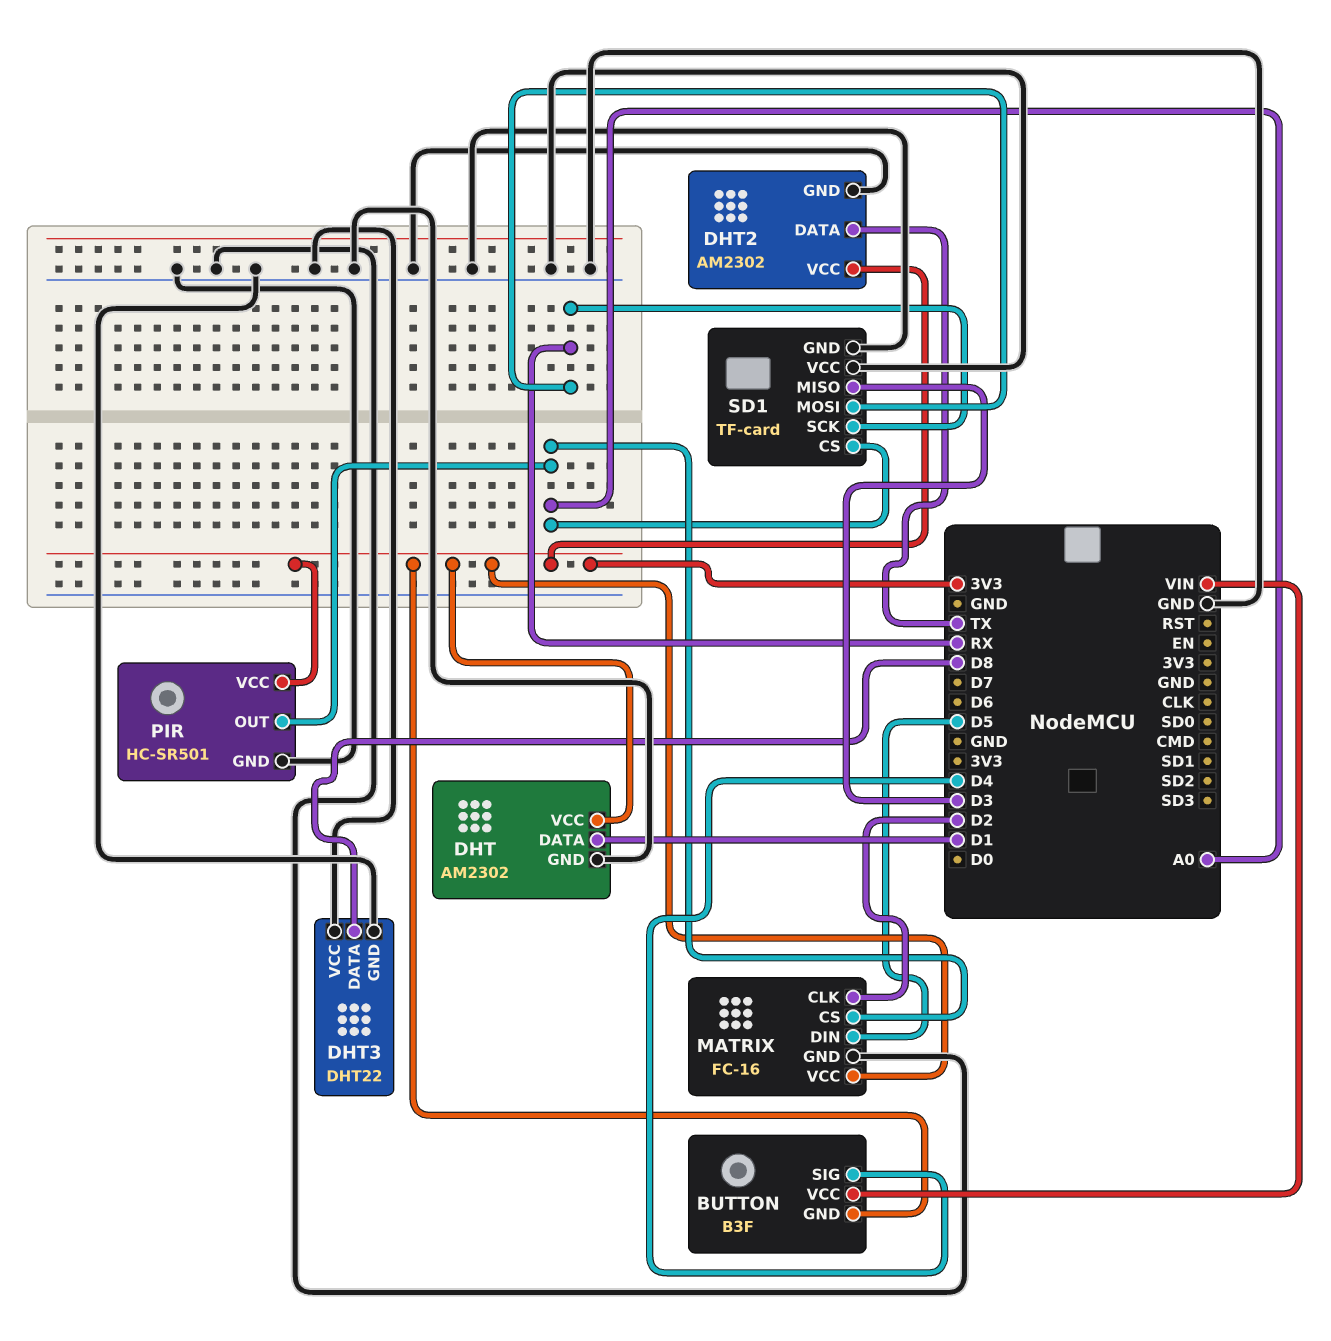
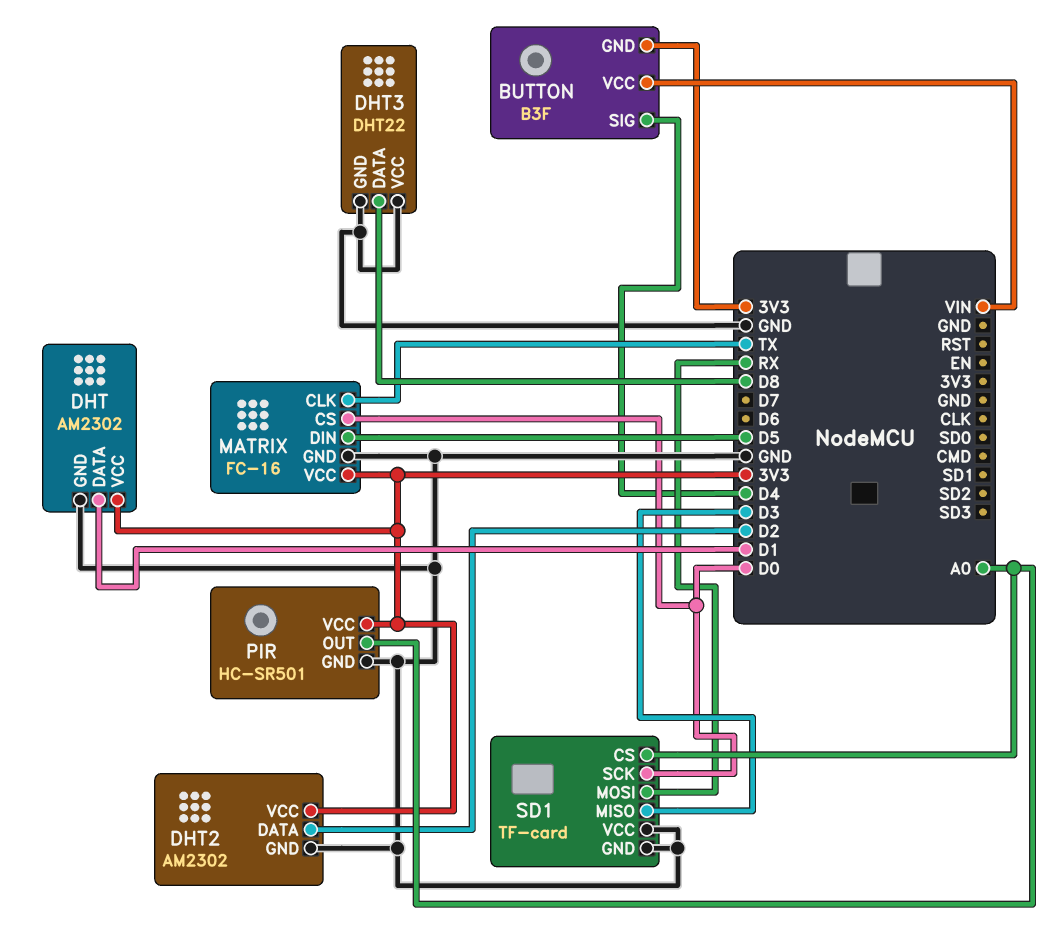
DHT2 pin DATA: TX -> D2
MATRIX pin CLK: D2 -> TX
MATRIX pin CS: A0 -> D0
SD1 pin SCK: RX -> D0

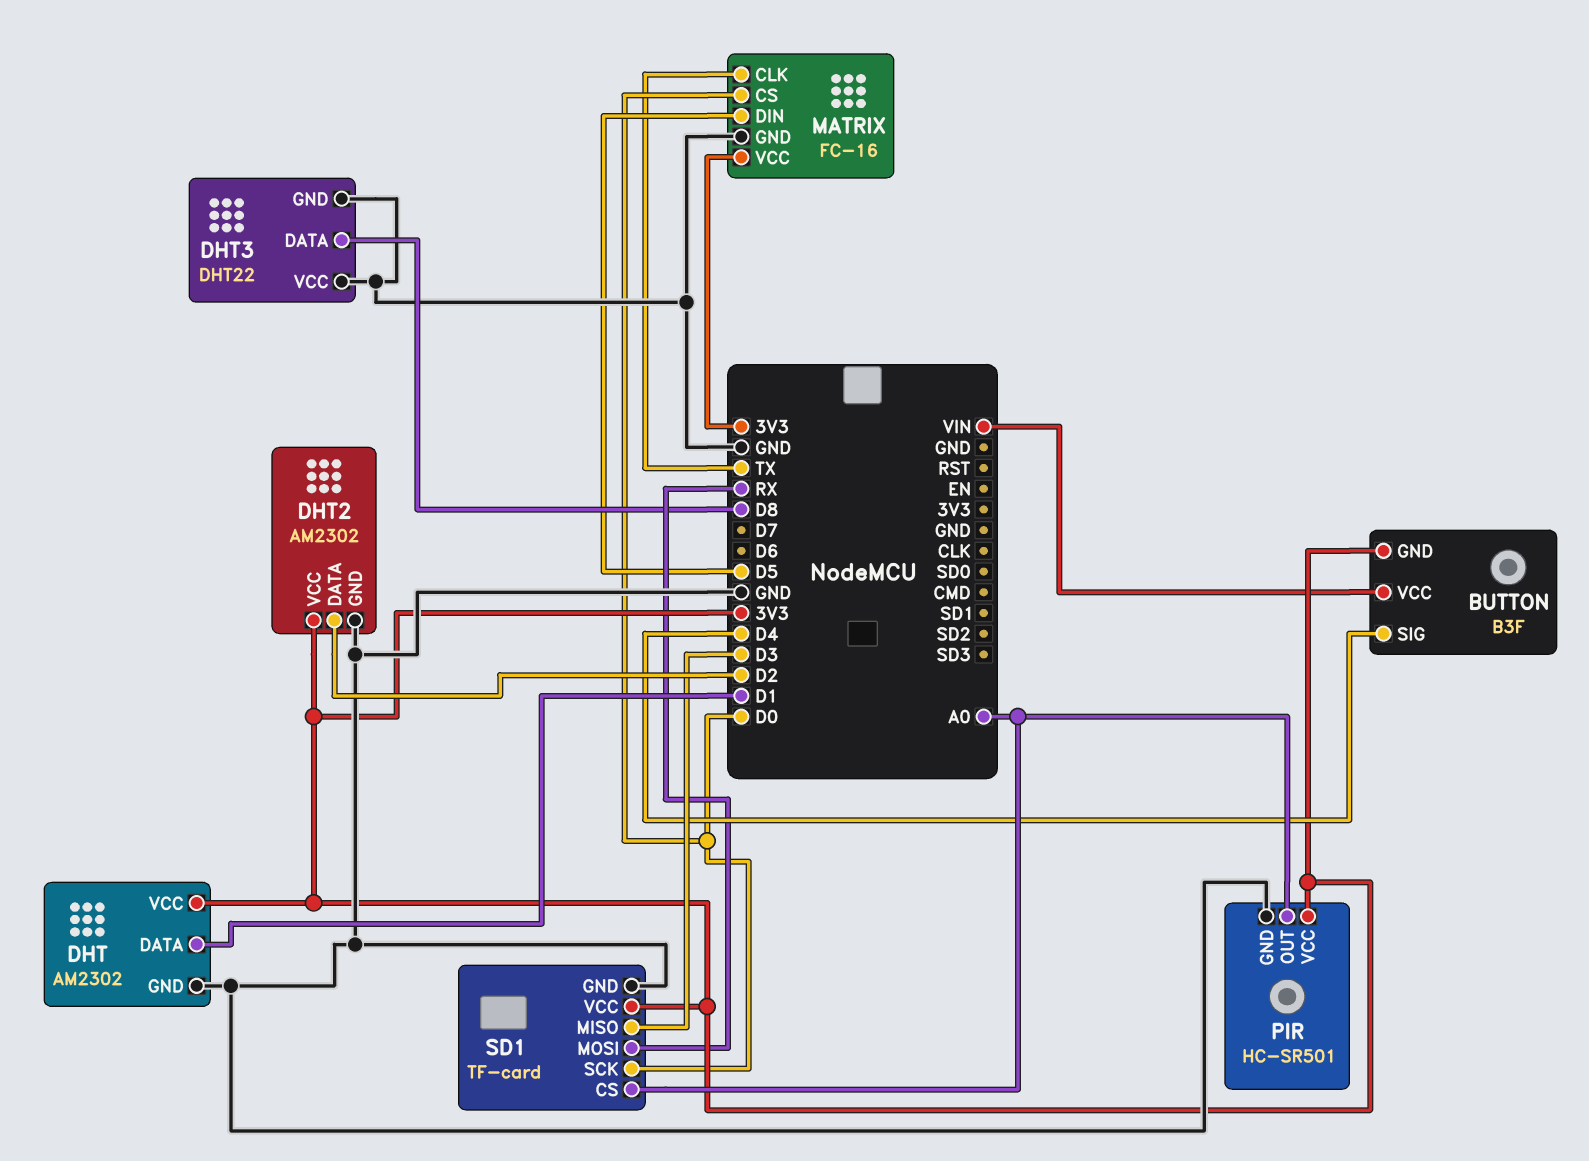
SD1 pin VCC: GND -> 3V3

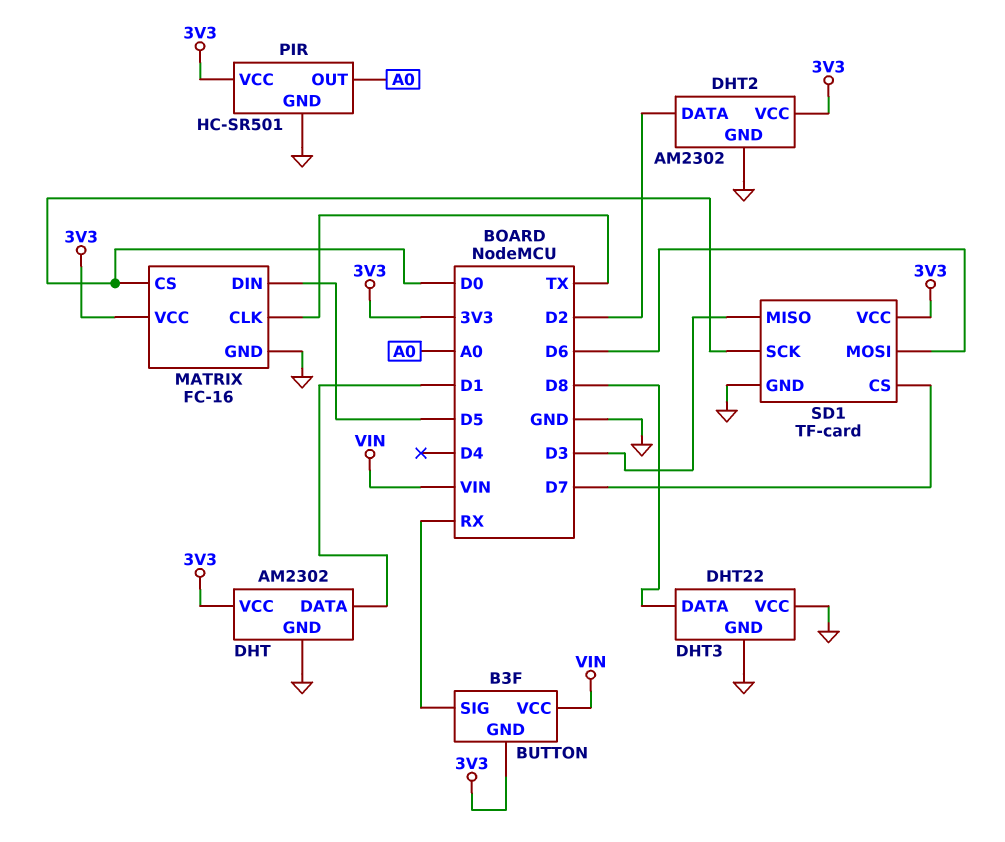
BUTTON pin SIG: D4 -> RX
SD1 pin CS: A0 -> D7
SD1 pin MOSI: RX -> D6

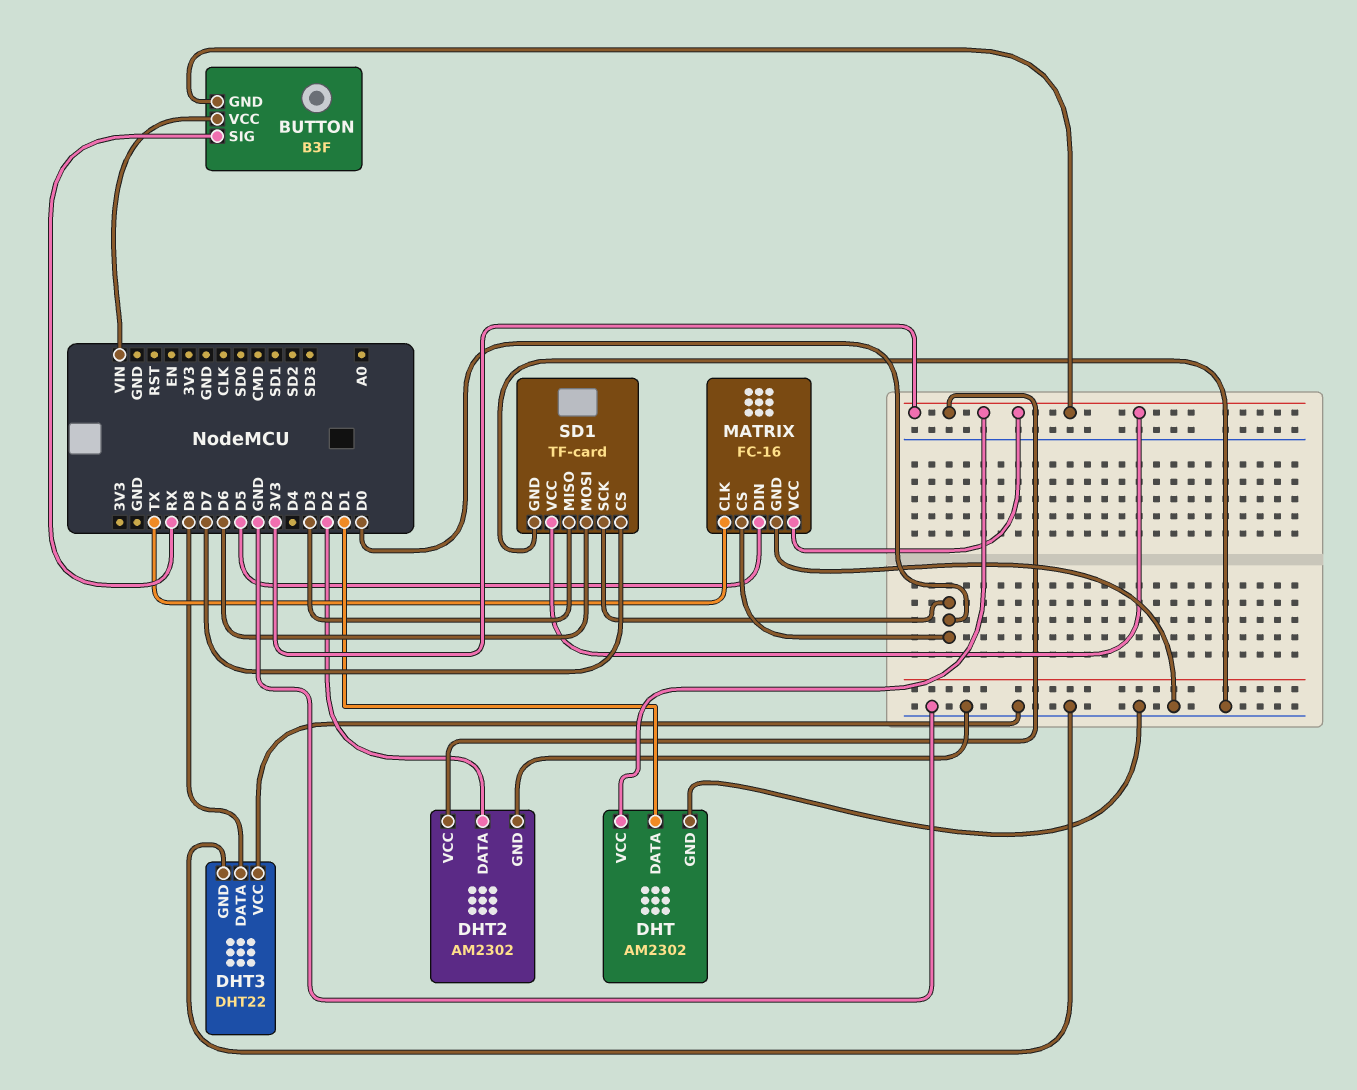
PIR: HC-SR501 -> none
PIR pin GND: GND -> none
PIR pin OUT: A0 -> none
PIR pin VCC: 3V3 -> none

